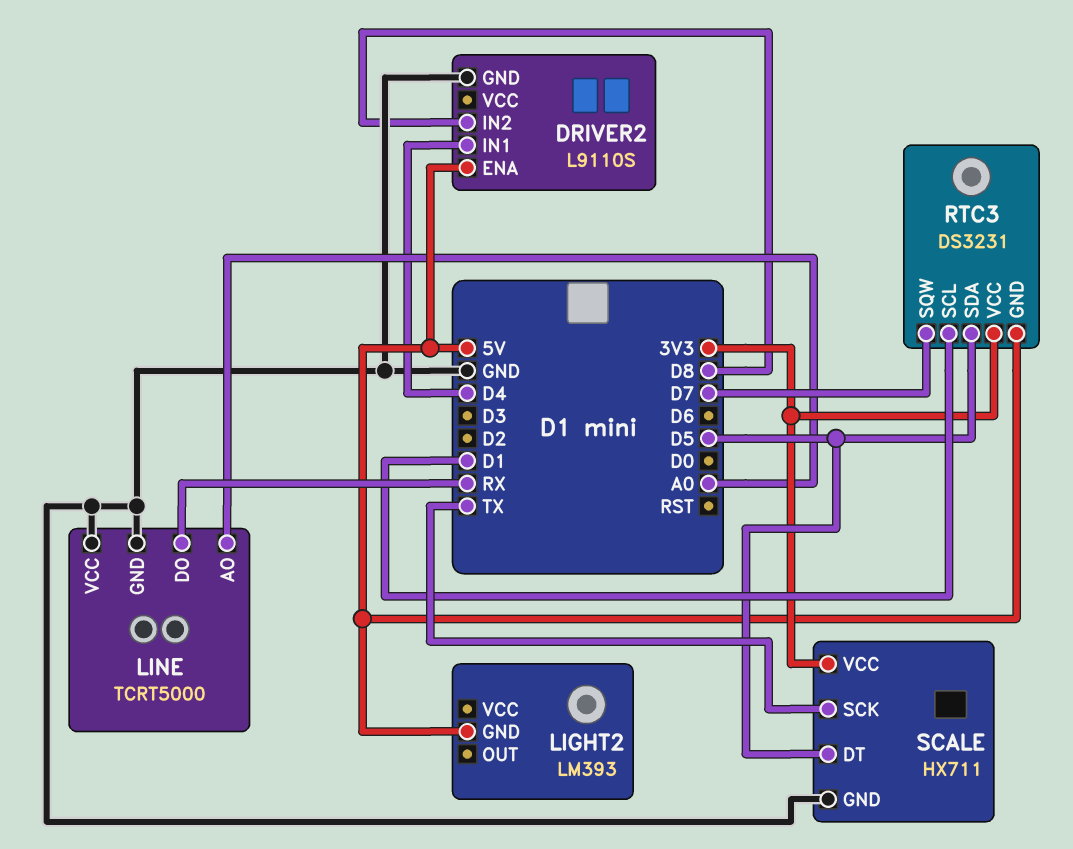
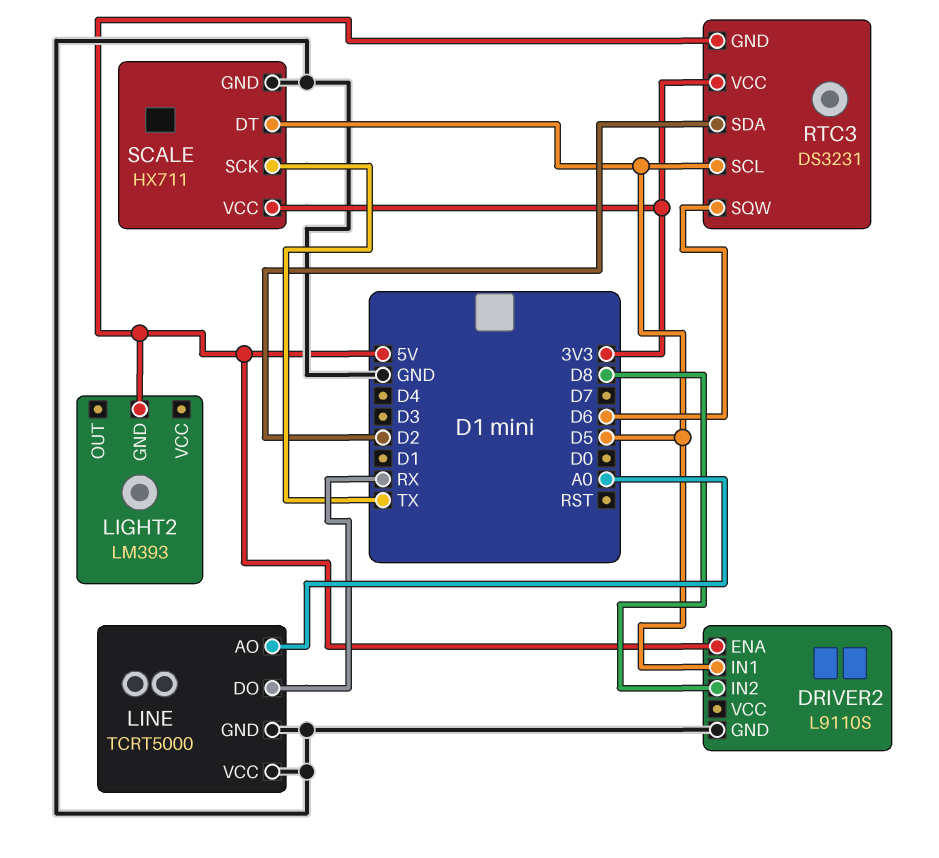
DRIVER2 pin IN1: D4 -> D5
RTC3 pin SCL: D1 -> D5
RTC3 pin SDA: D5 -> D2
RTC3 pin SQW: D7 -> D6

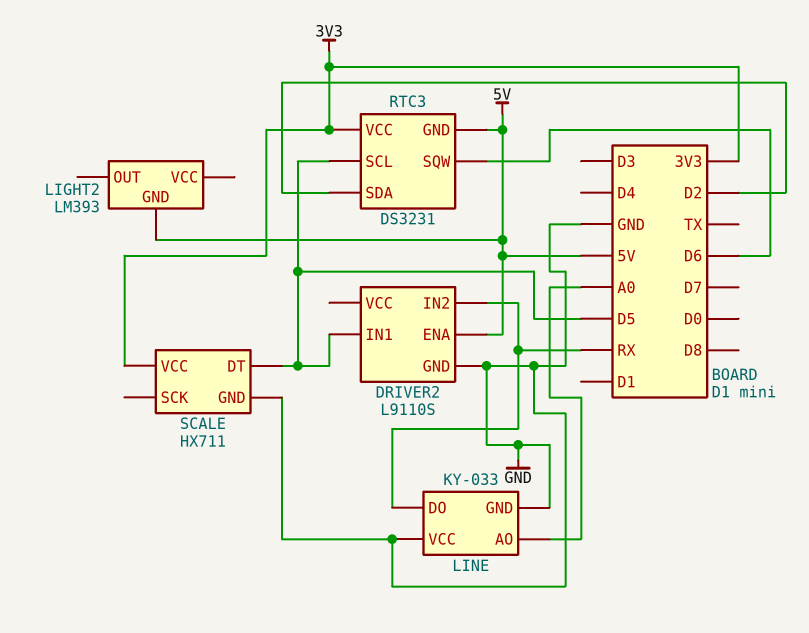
DRIVER2 pin IN2: D8 -> RX
LINE: TCRT5000 -> KY-033
SCALE pin SCK: TX -> none

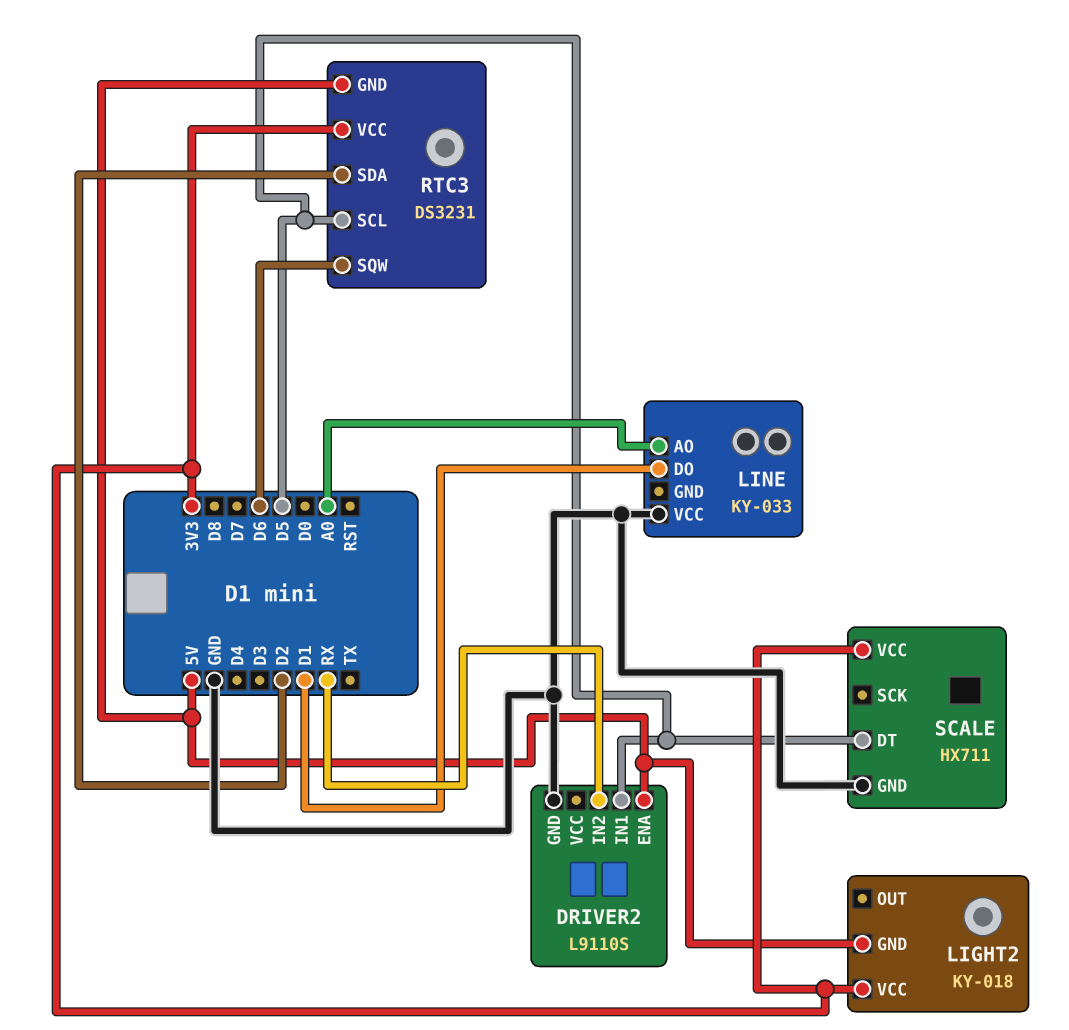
LIGHT2: LM393 -> KY-018
LIGHT2 pin VCC: none -> 3V3
LINE pin DO: RX -> D1
LINE pin GND: GND -> none

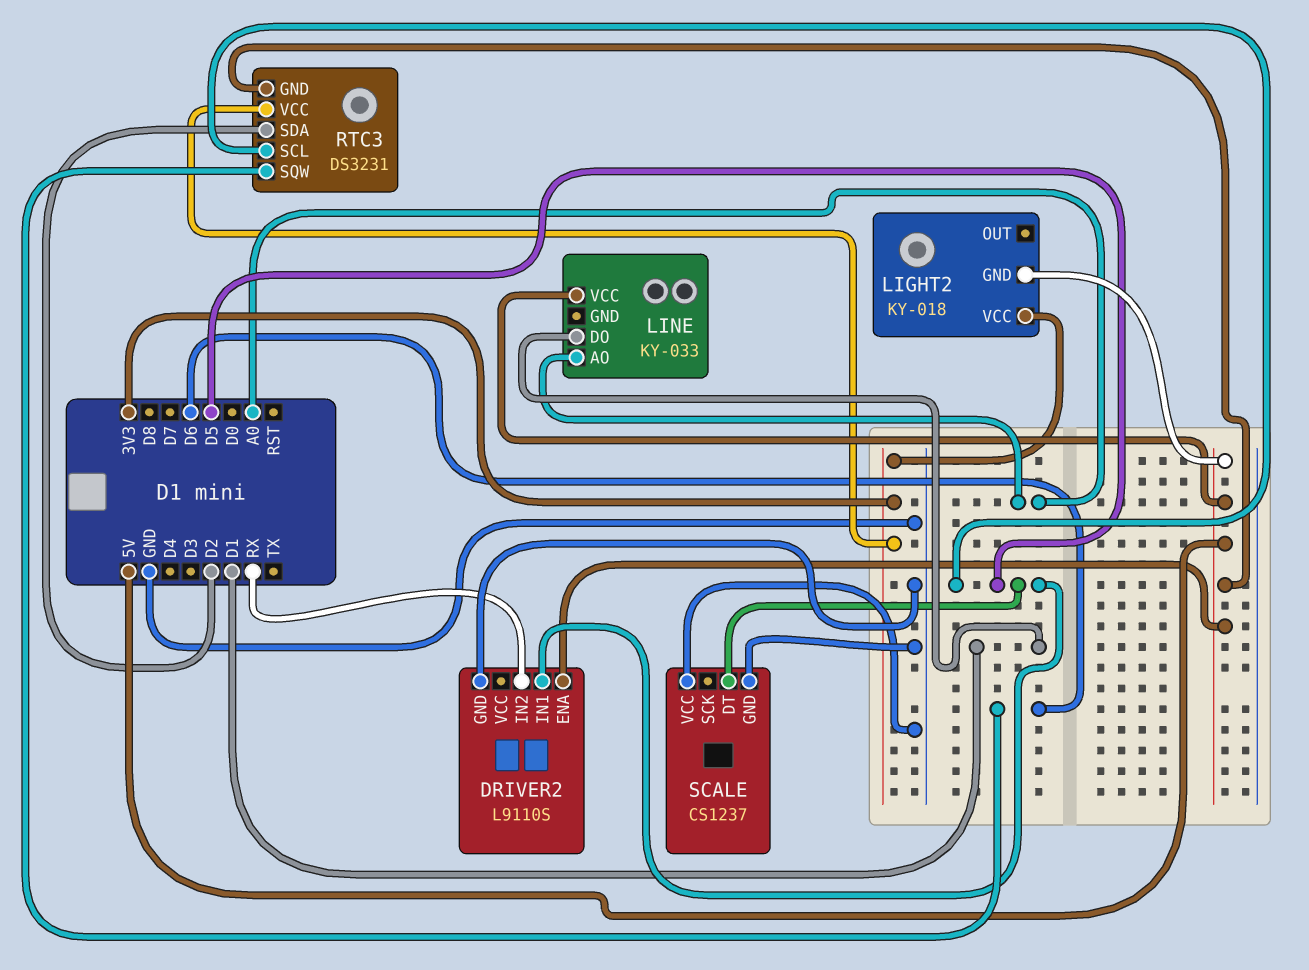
LINE pin VCC: GND -> 5V
SCALE: HX711 -> CS1237
SCALE pin VCC: 3V3 -> GND

